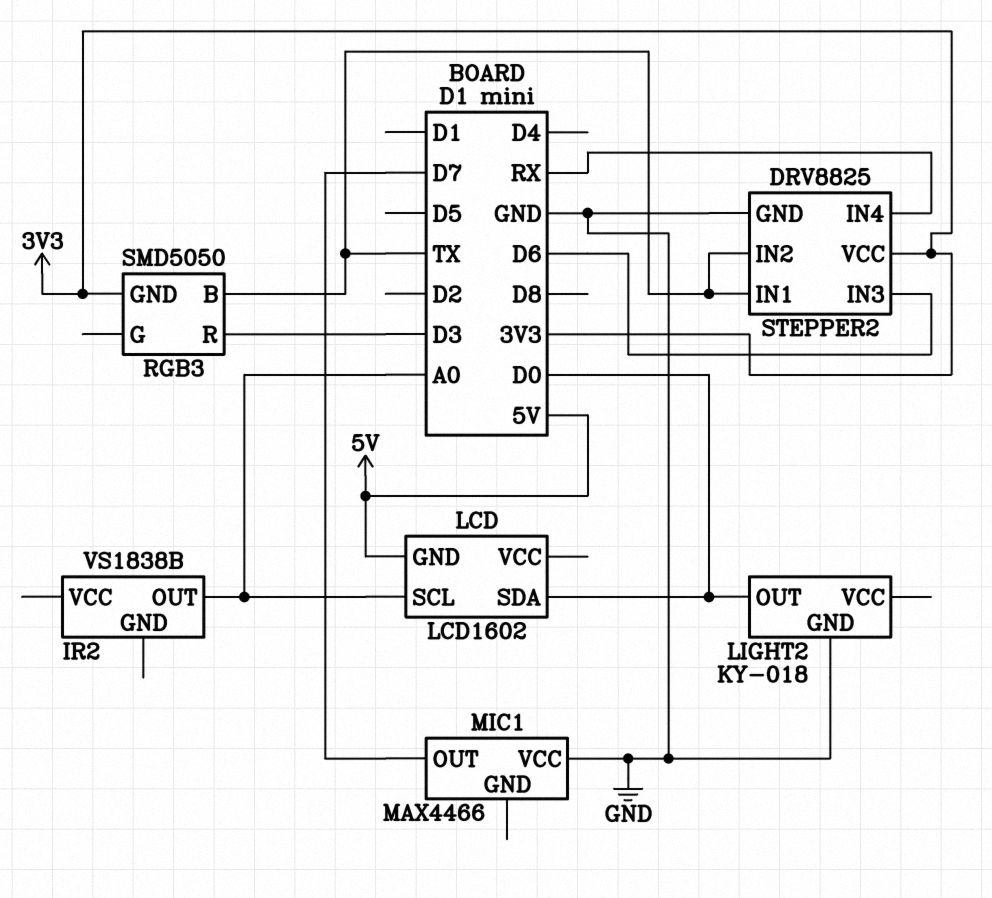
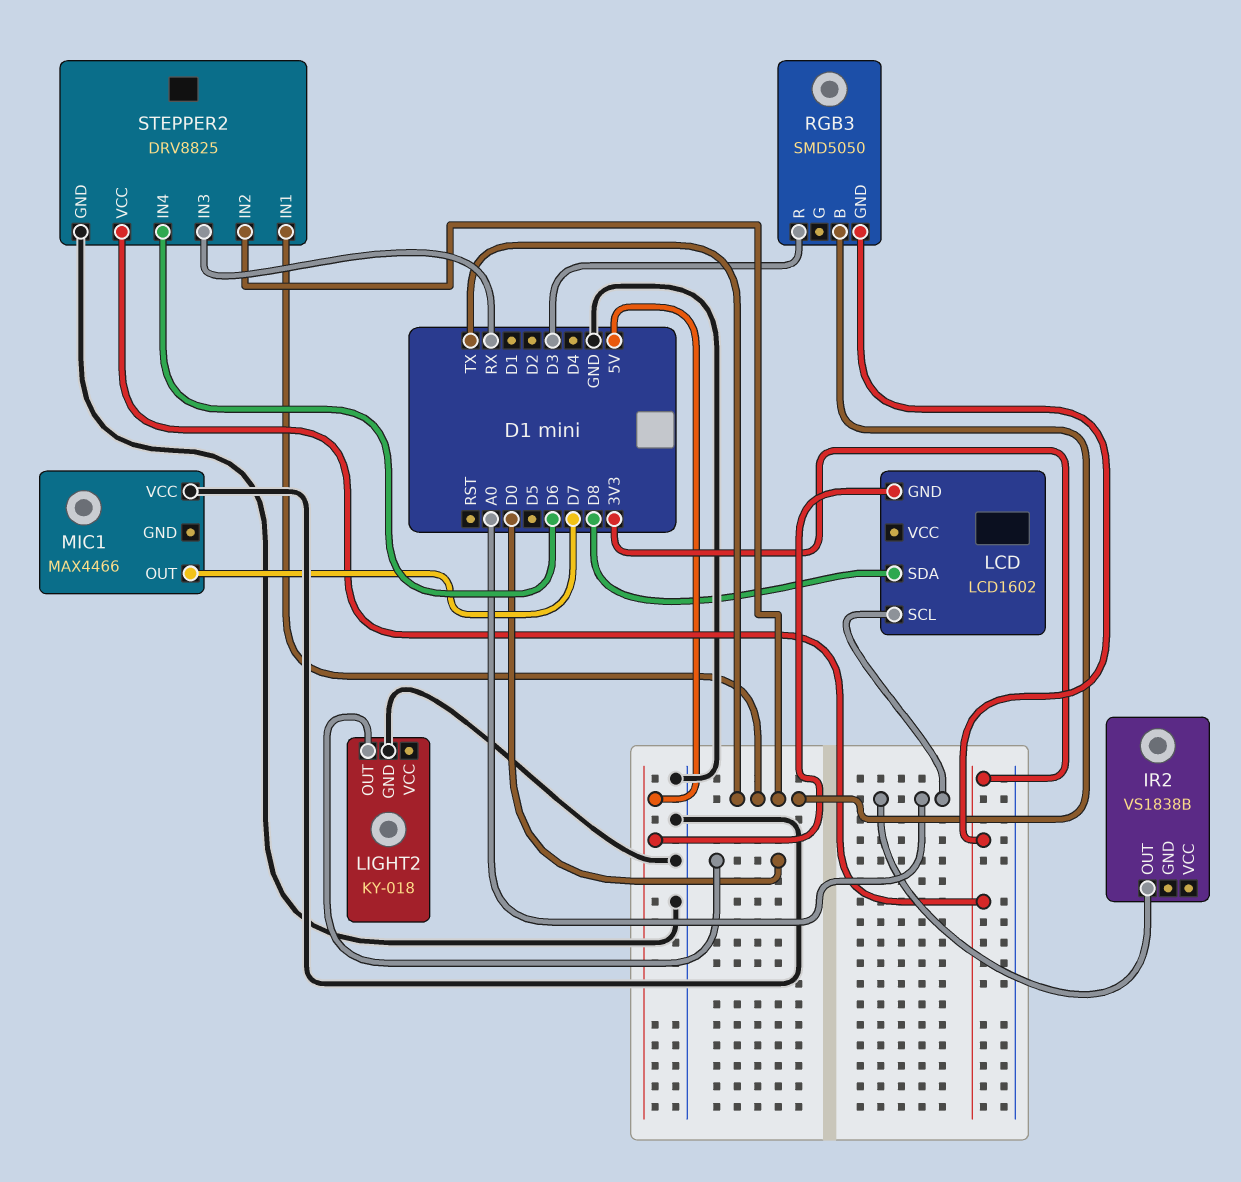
LCD pin SDA: D0 -> D8
STEPPER2 pin IN3: D6 -> RX
STEPPER2 pin IN4: RX -> D6

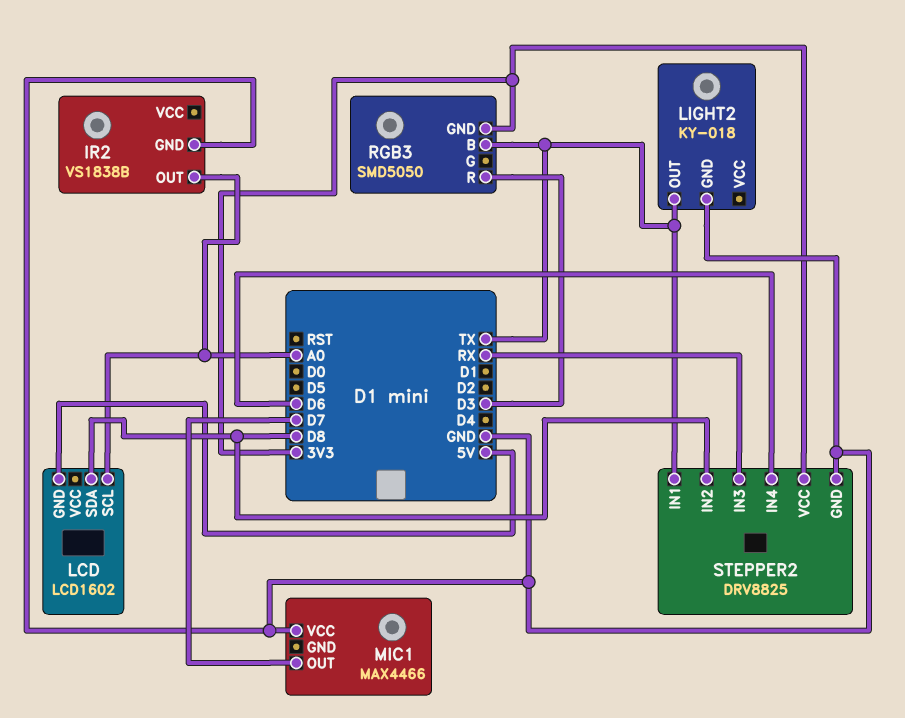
IR2 pin GND: none -> GND
LIGHT2 pin OUT: D0 -> TX
STEPPER2 pin IN2: TX -> D8

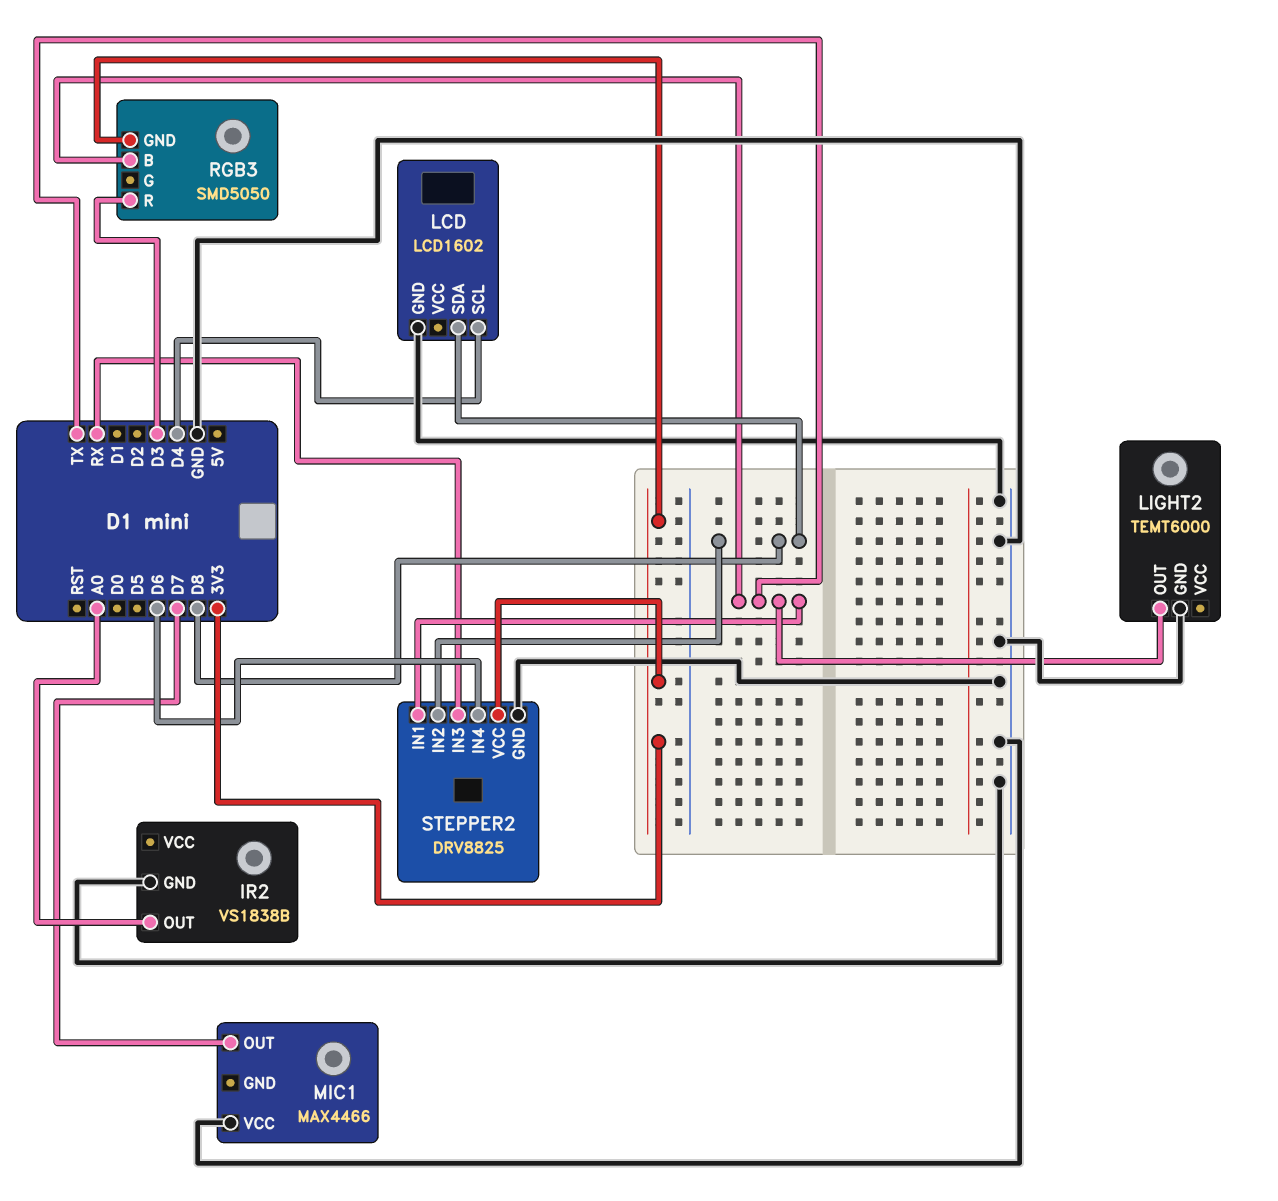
LCD pin GND: 5V -> GND
LCD pin SCL: A0 -> D4
LIGHT2: KY-018 -> TEMT6000

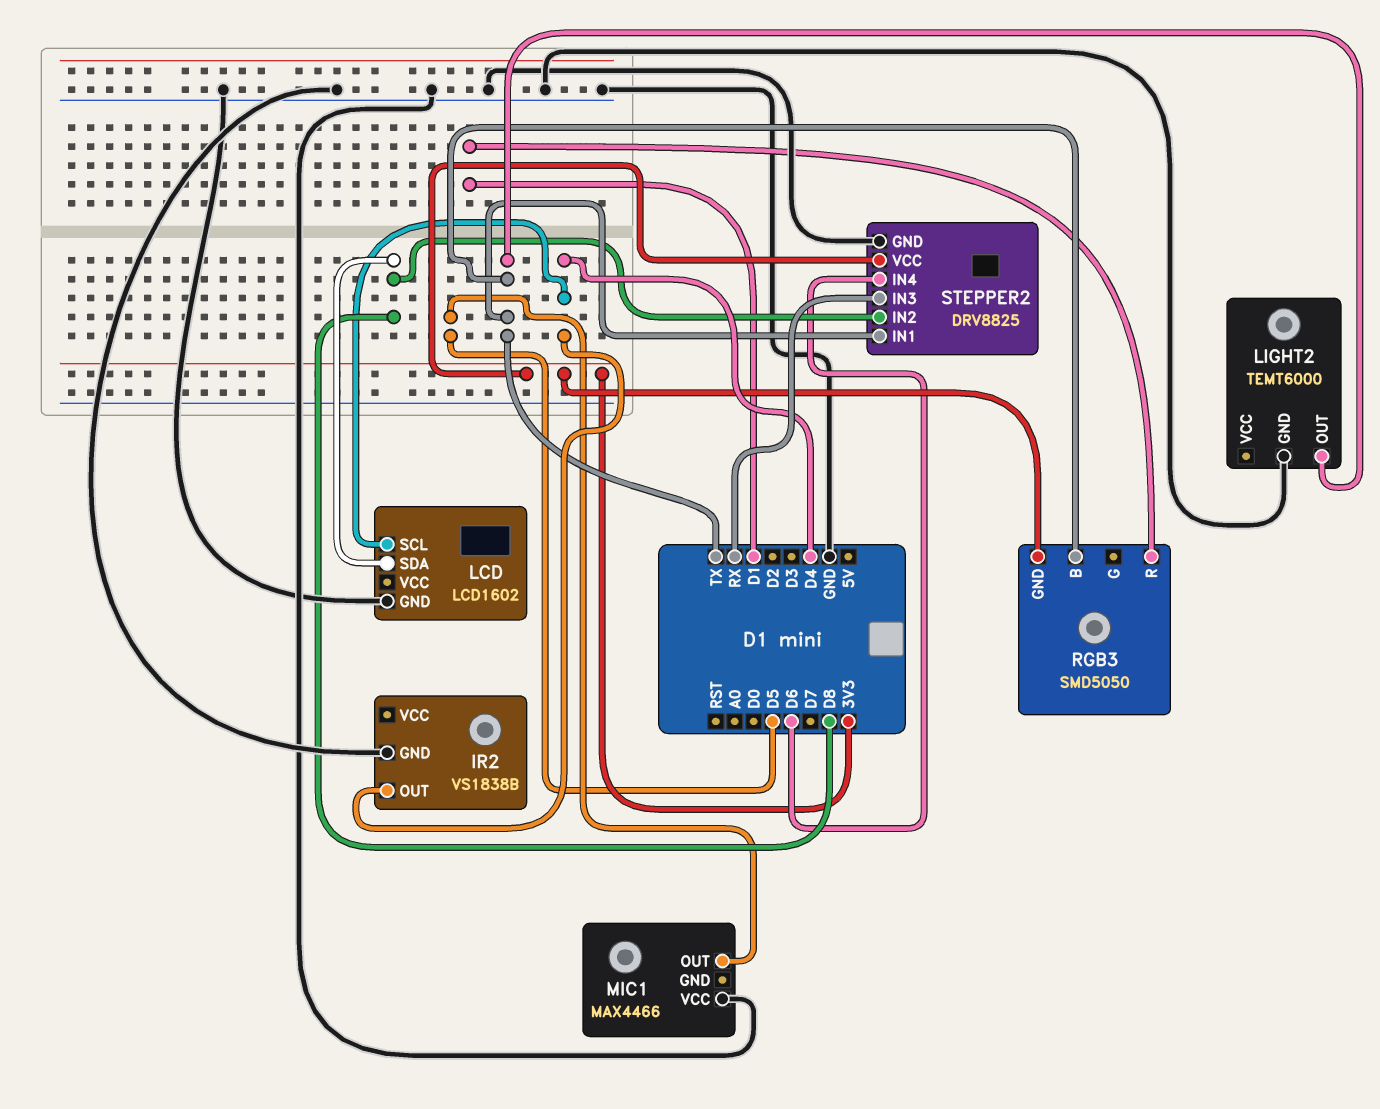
IR2 pin OUT: A0 -> D4
MIC1 pin OUT: D7 -> D5
RGB3 pin R: D3 -> D1

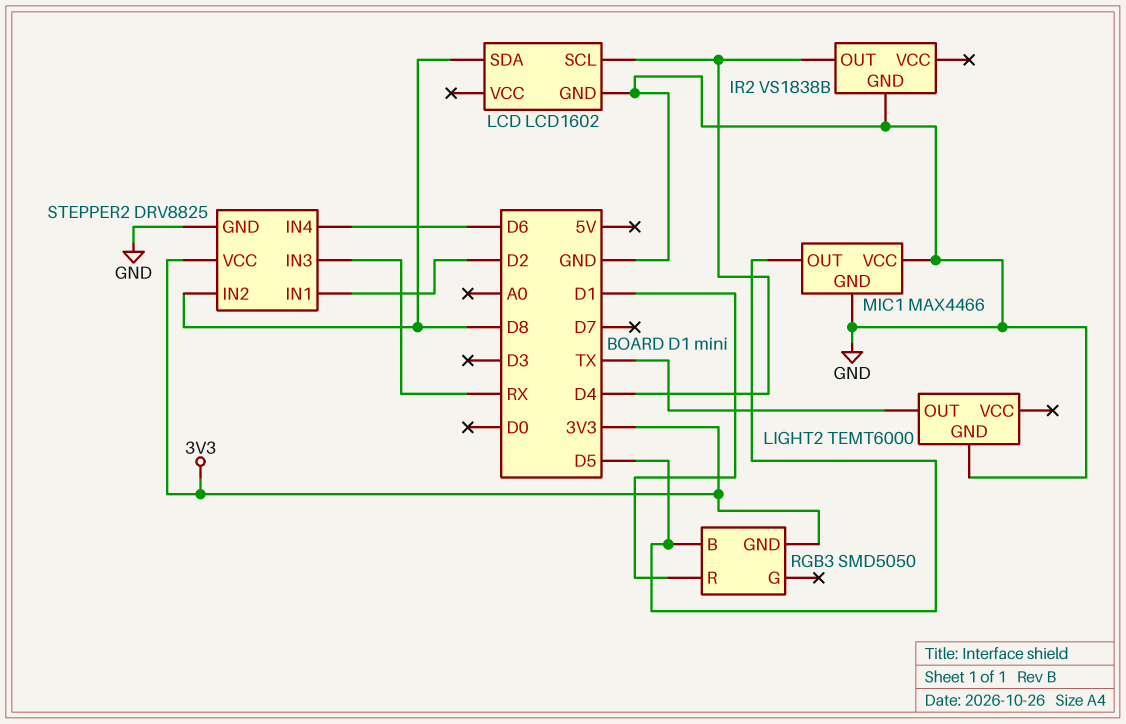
MIC1 pin GND: none -> GND
RGB3 pin B: TX -> D5
STEPPER2 pin IN1: TX -> D2

